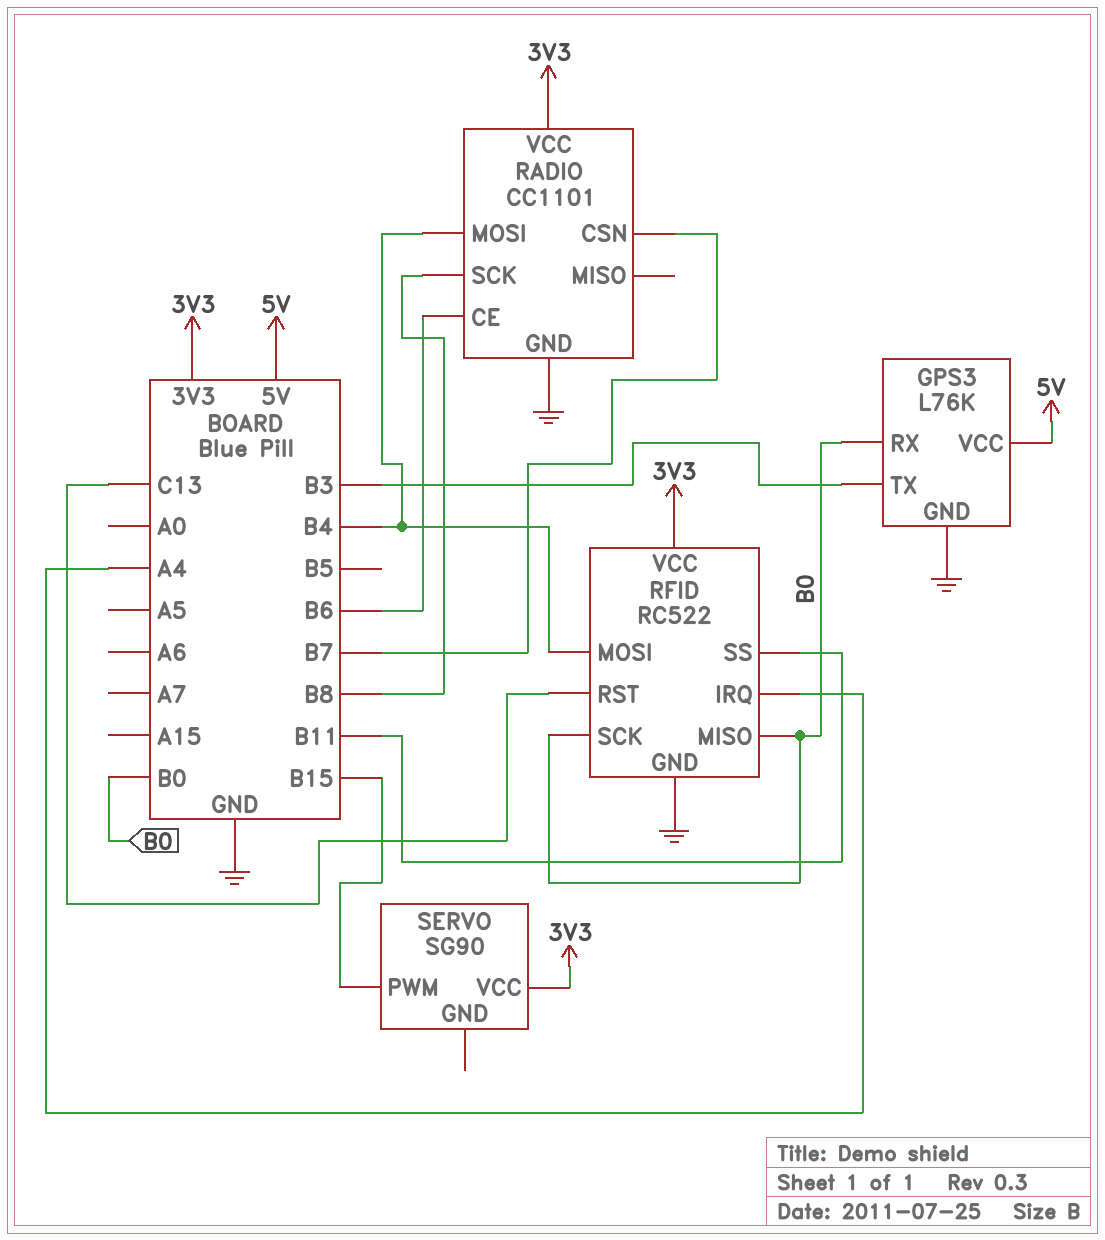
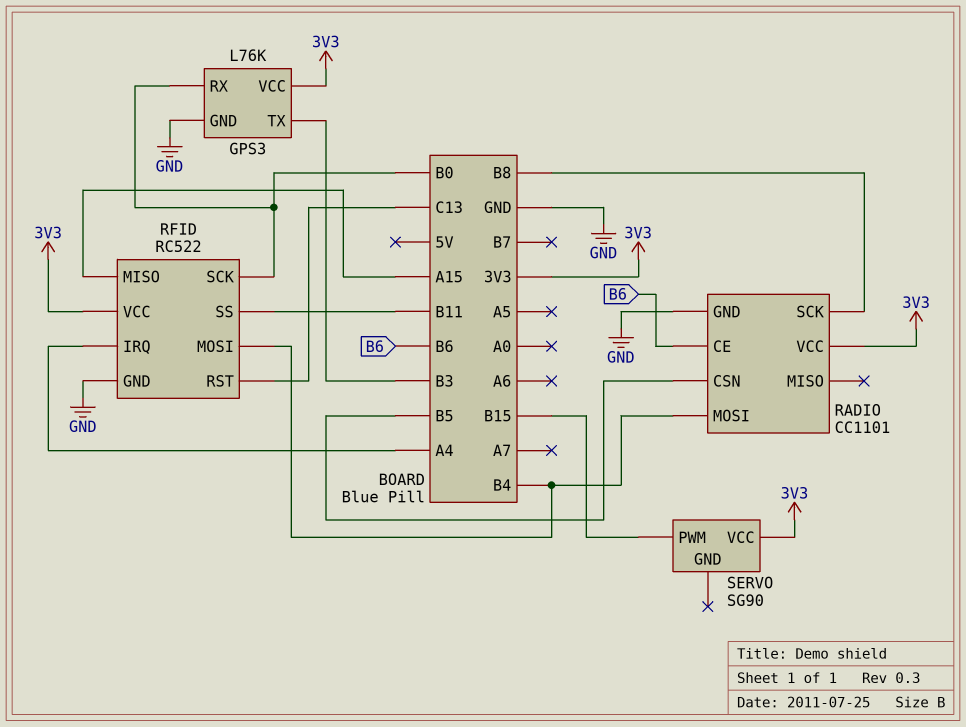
GPS3 pin VCC: 5V -> 3V3
RADIO pin CSN: B7 -> B5
RFID pin MISO: B0 -> A15

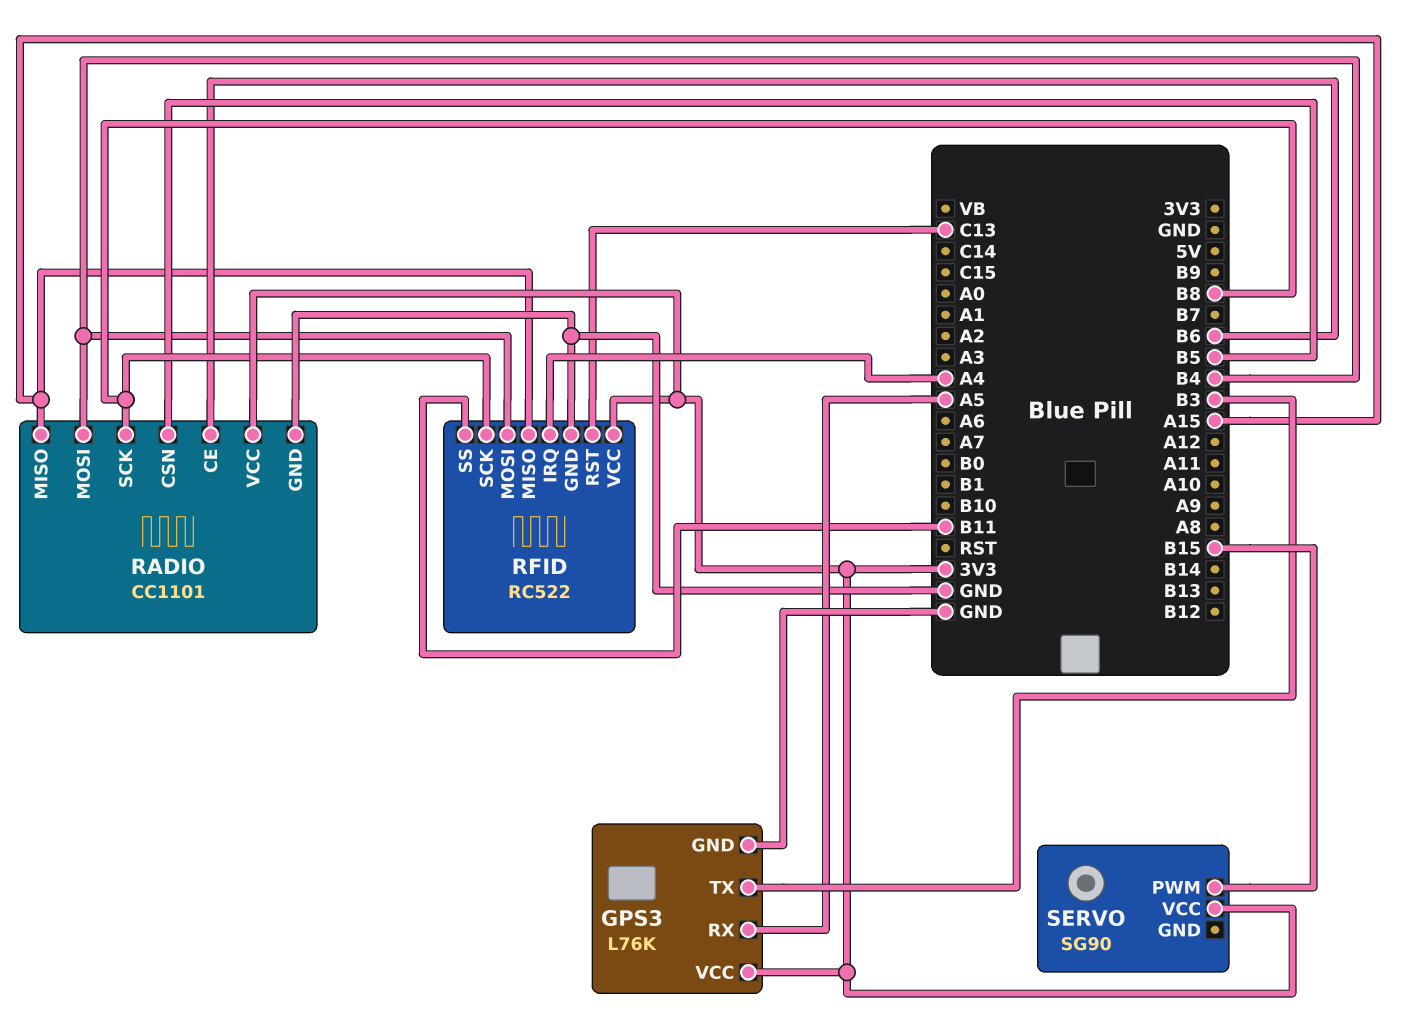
GPS3 pin RX: B0 -> A5
RADIO pin MISO: none -> A15
RFID pin SCK: B0 -> B8

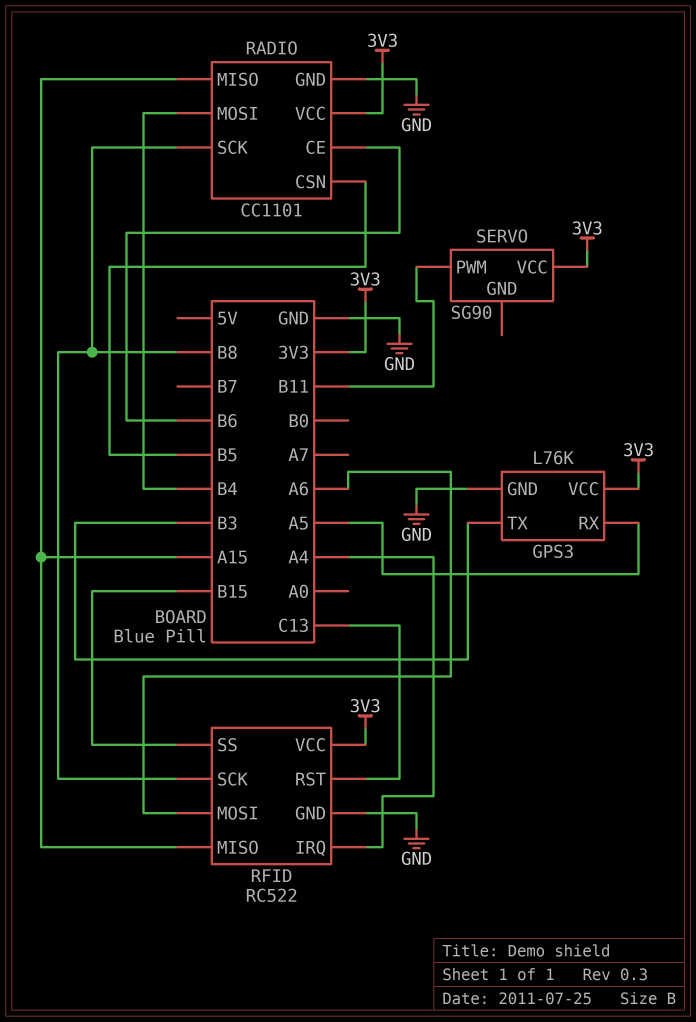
RFID pin MOSI: B4 -> A6
RFID pin SS: B11 -> B15
SERVO pin PWM: B15 -> B11

